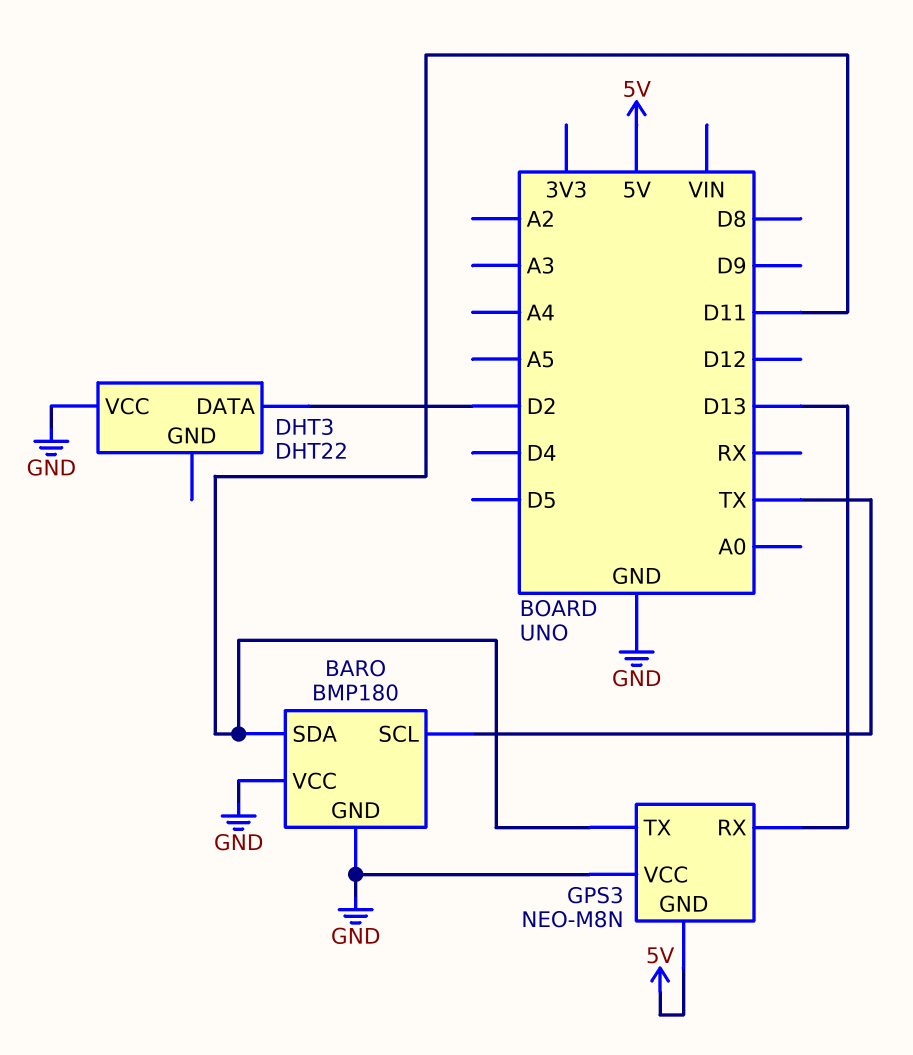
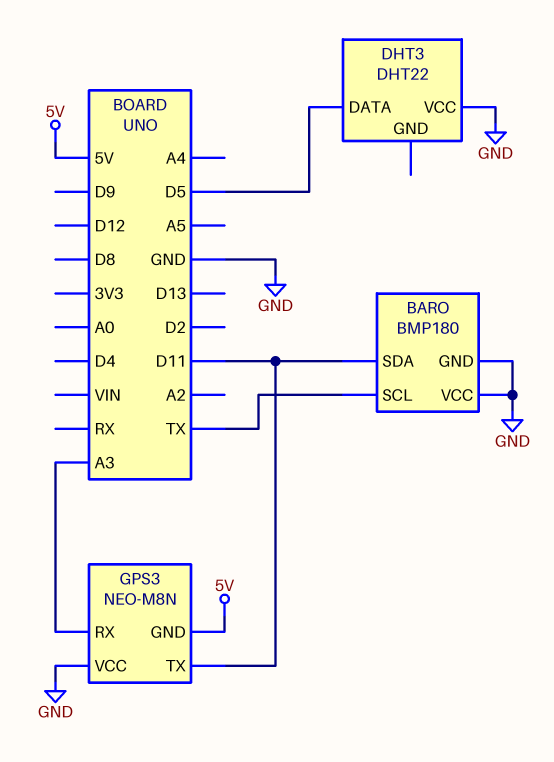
DHT3 pin DATA: D2 -> D5
GPS3 pin RX: D13 -> A3

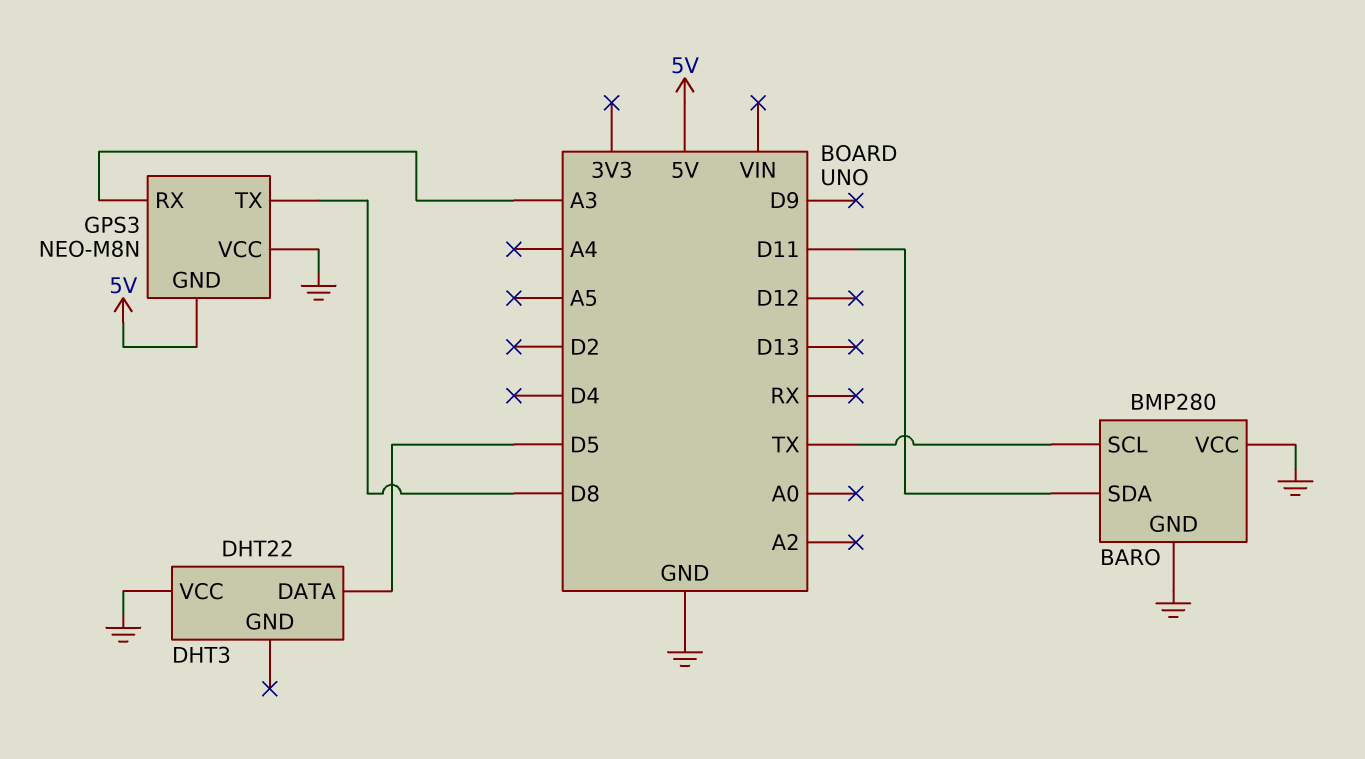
BARO: BMP180 -> BMP280
GPS3 pin TX: D11 -> D8

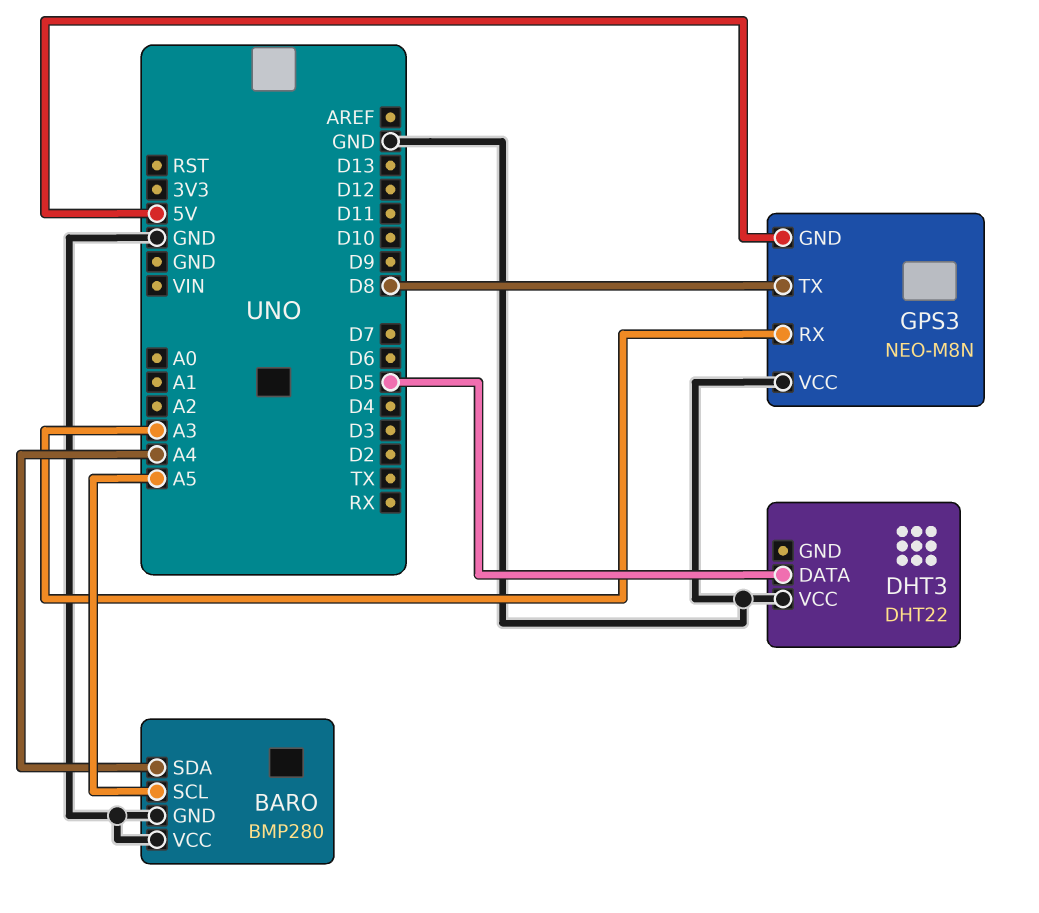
BARO pin SCL: TX -> A5
BARO pin SDA: D11 -> A4

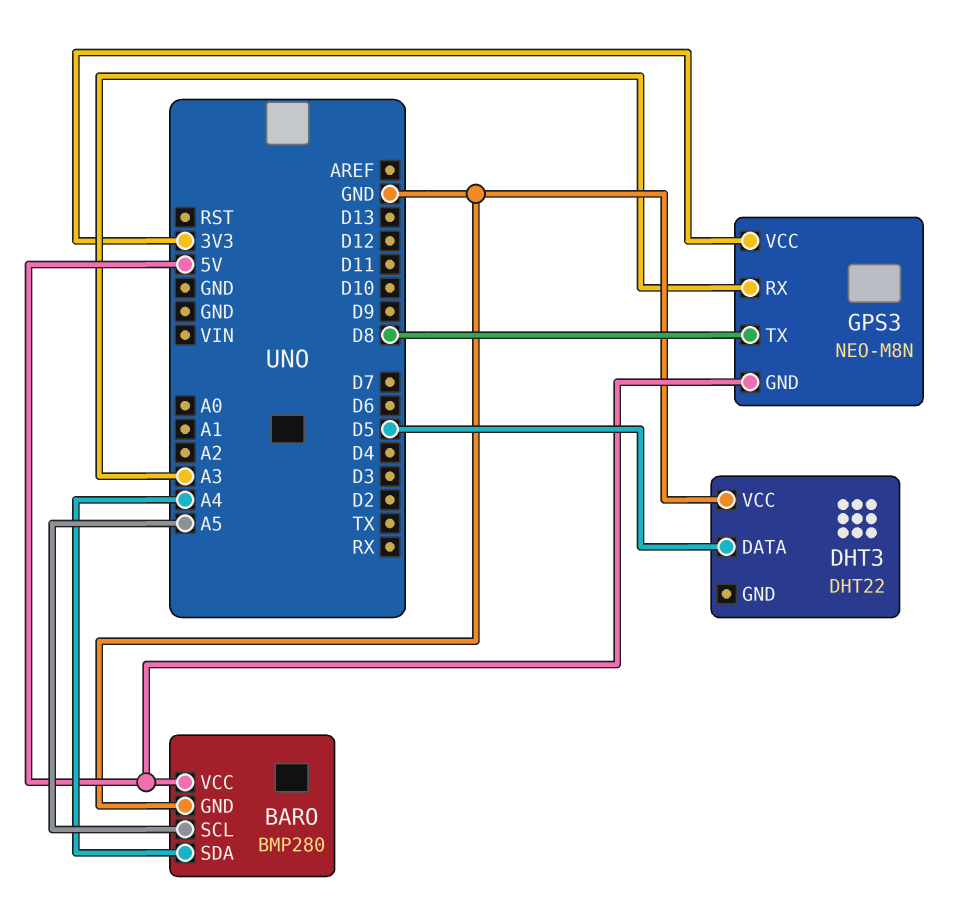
BARO pin VCC: GND -> 5V
GPS3 pin VCC: GND -> 3V3

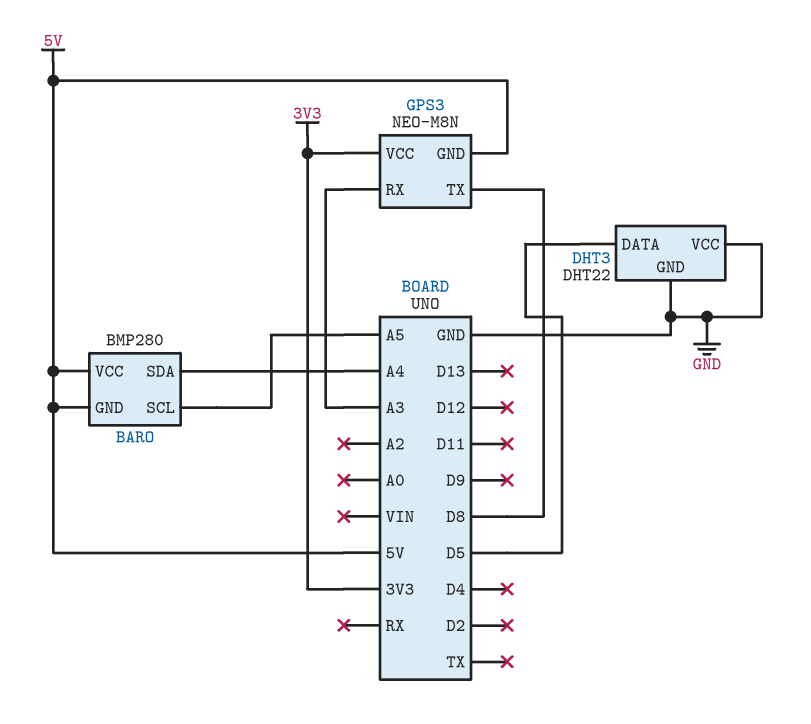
BARO pin GND: GND -> 5V
DHT3 pin GND: none -> GND

